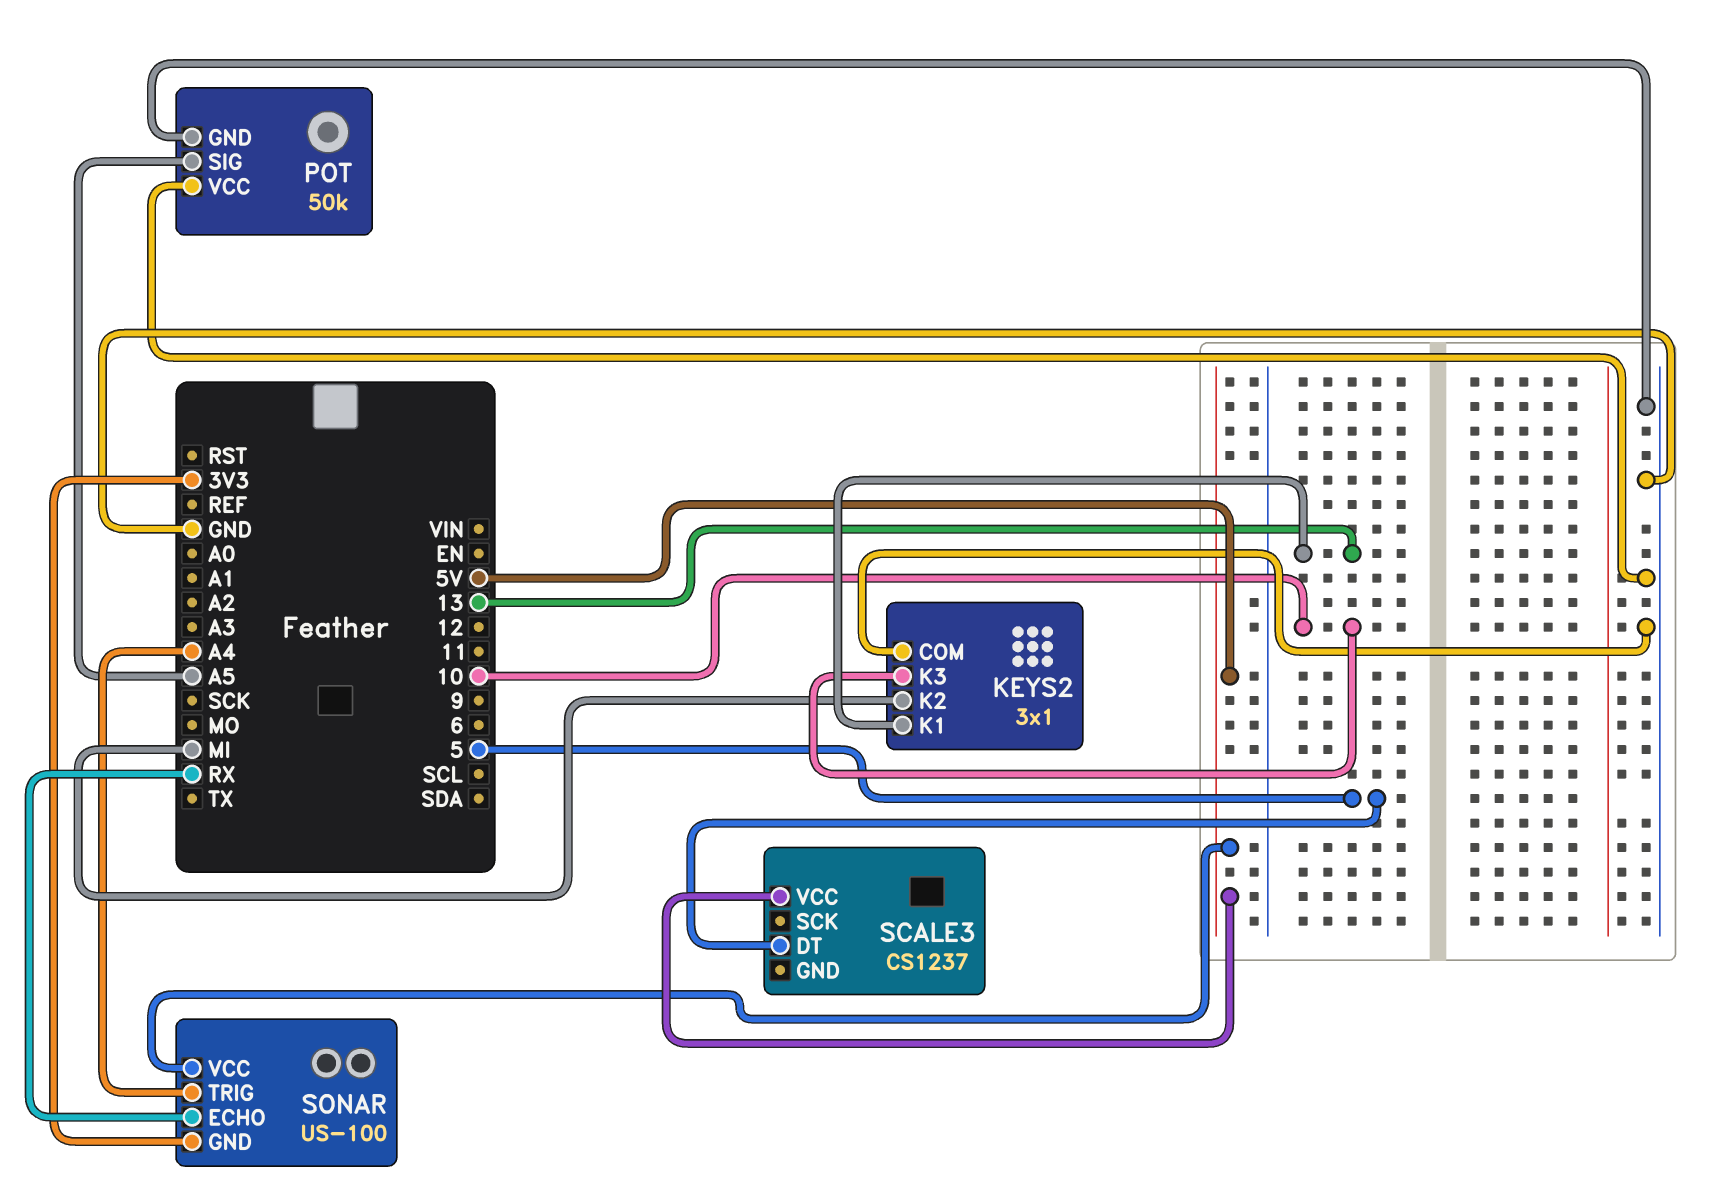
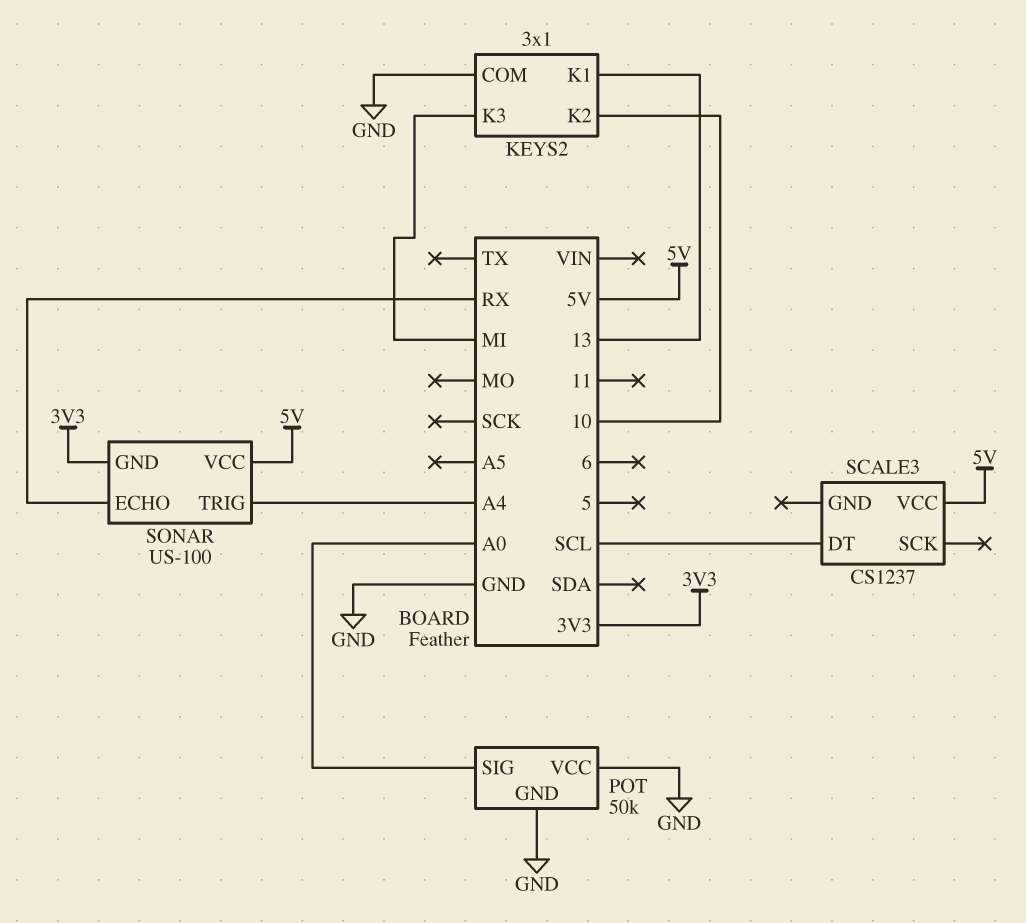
KEYS2 pin K2: MI -> 10
KEYS2 pin K3: 10 -> MI
POT pin SIG: A5 -> A0
SCALE3 pin DT: 5 -> SCL

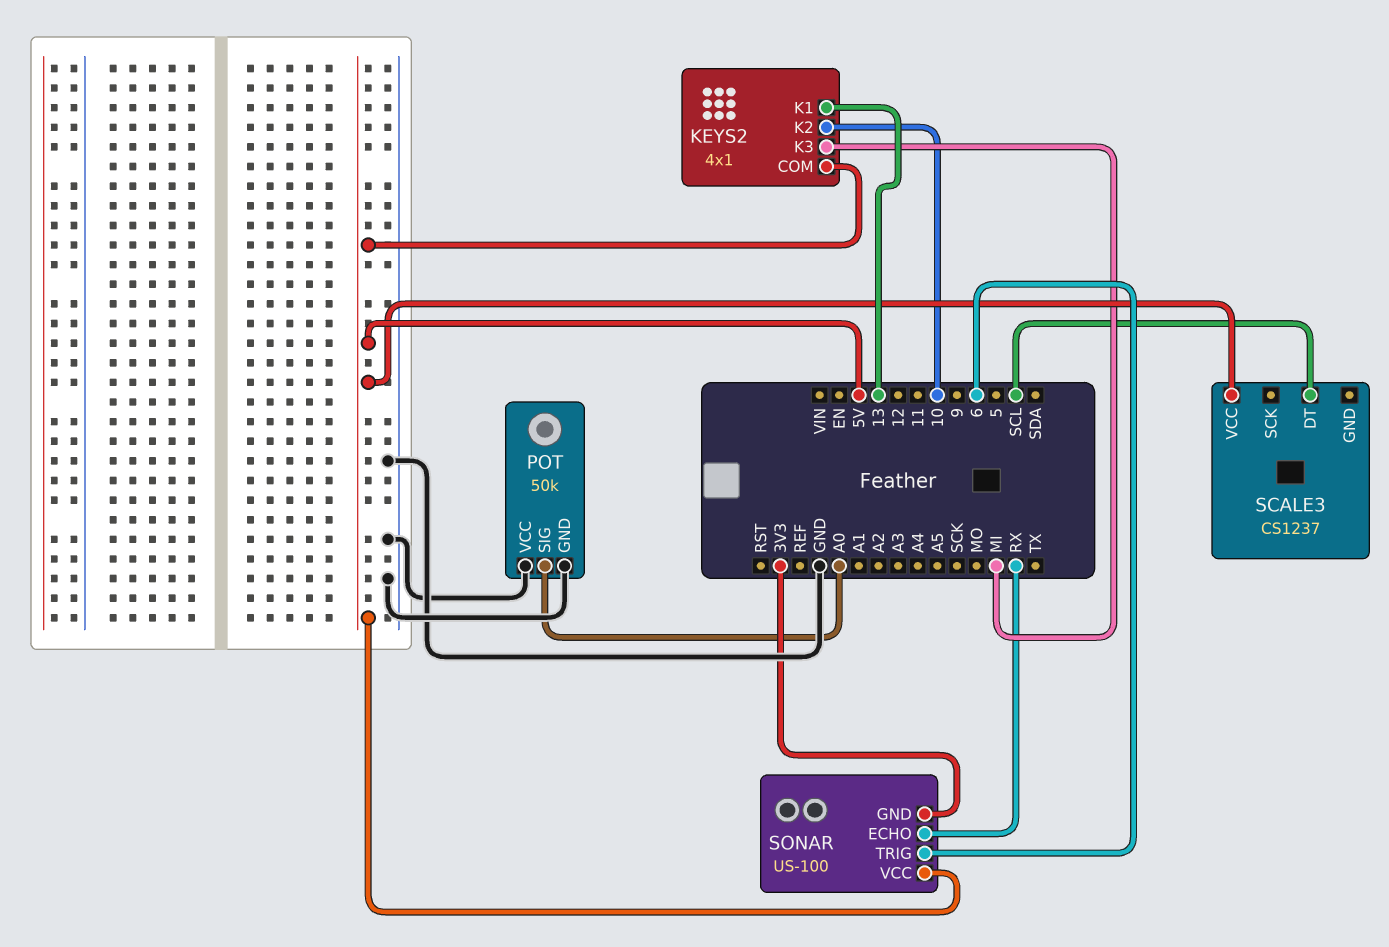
KEYS2: 3x1 -> 4x1
KEYS2 pin COM: GND -> 5V
SONAR pin TRIG: A4 -> 6

